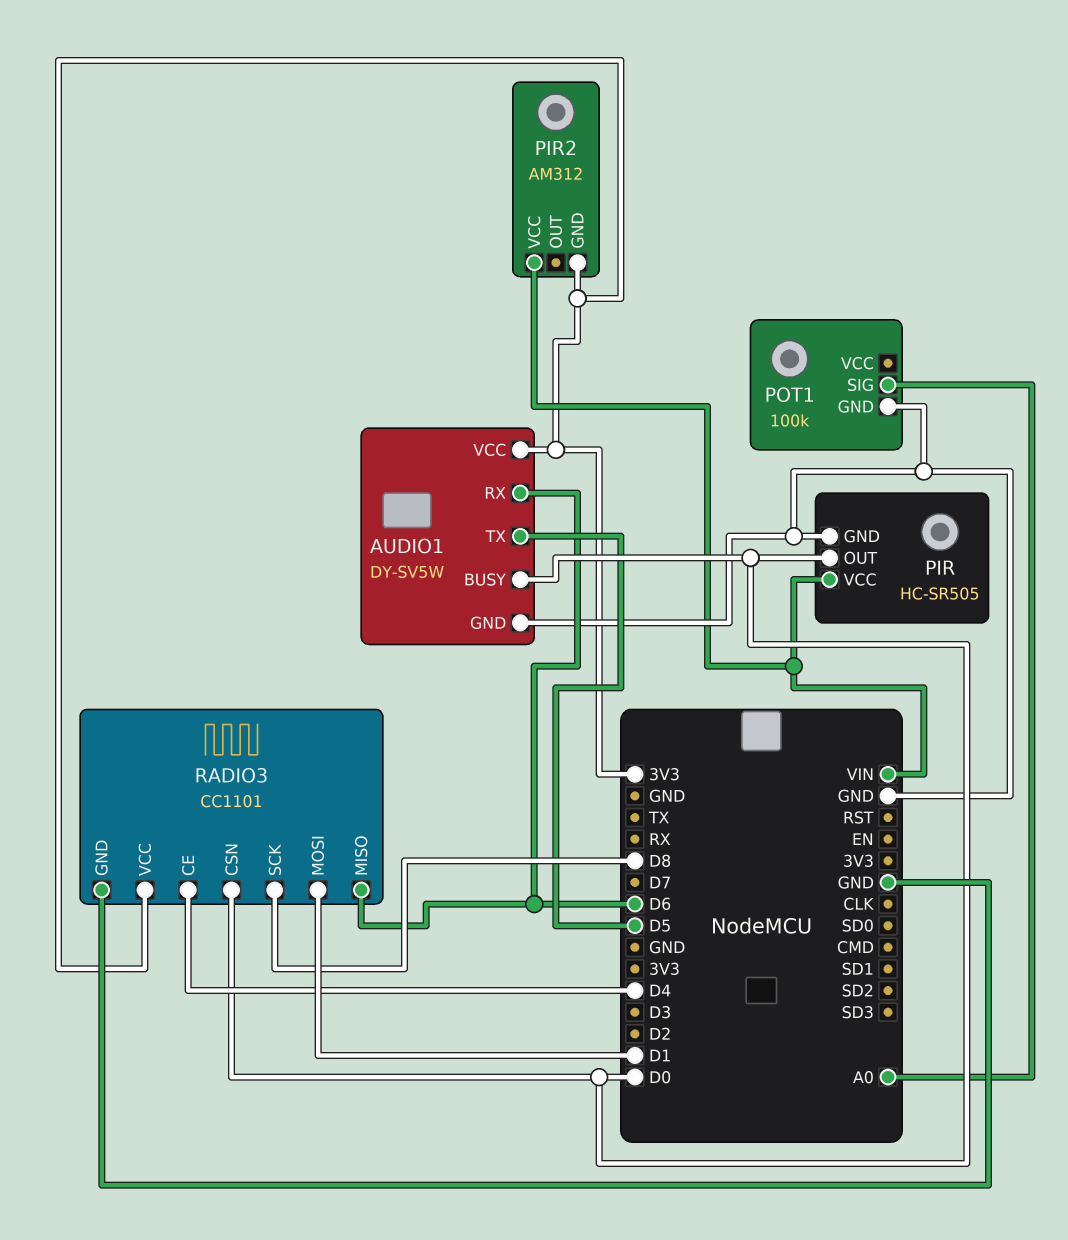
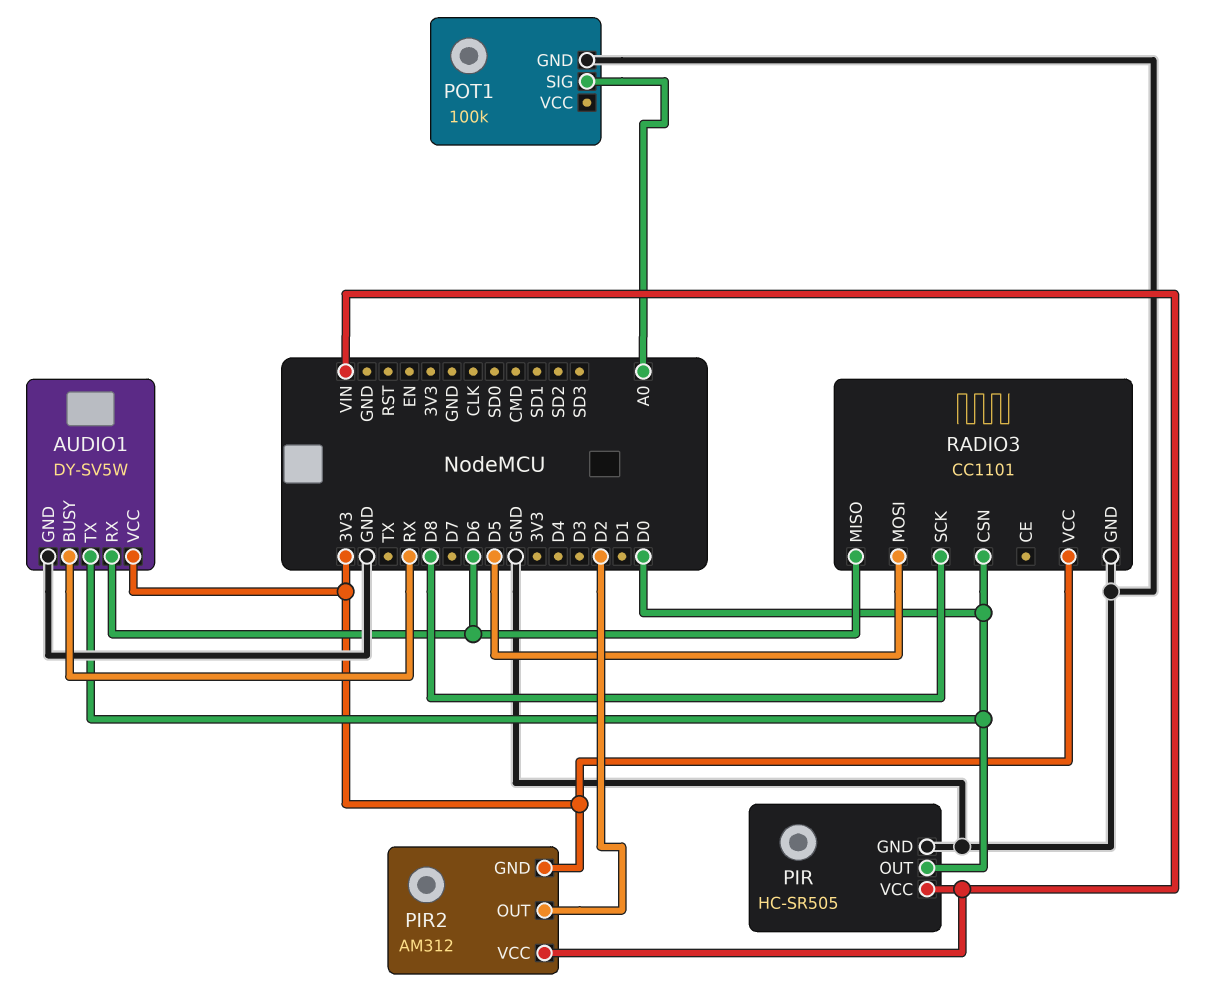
AUDIO1 pin BUSY: D0 -> RX
AUDIO1 pin TX: D5 -> D0
PIR2 pin OUT: none -> D2
RADIO3 pin CE: D4 -> none
RADIO3 pin MOSI: D1 -> D5

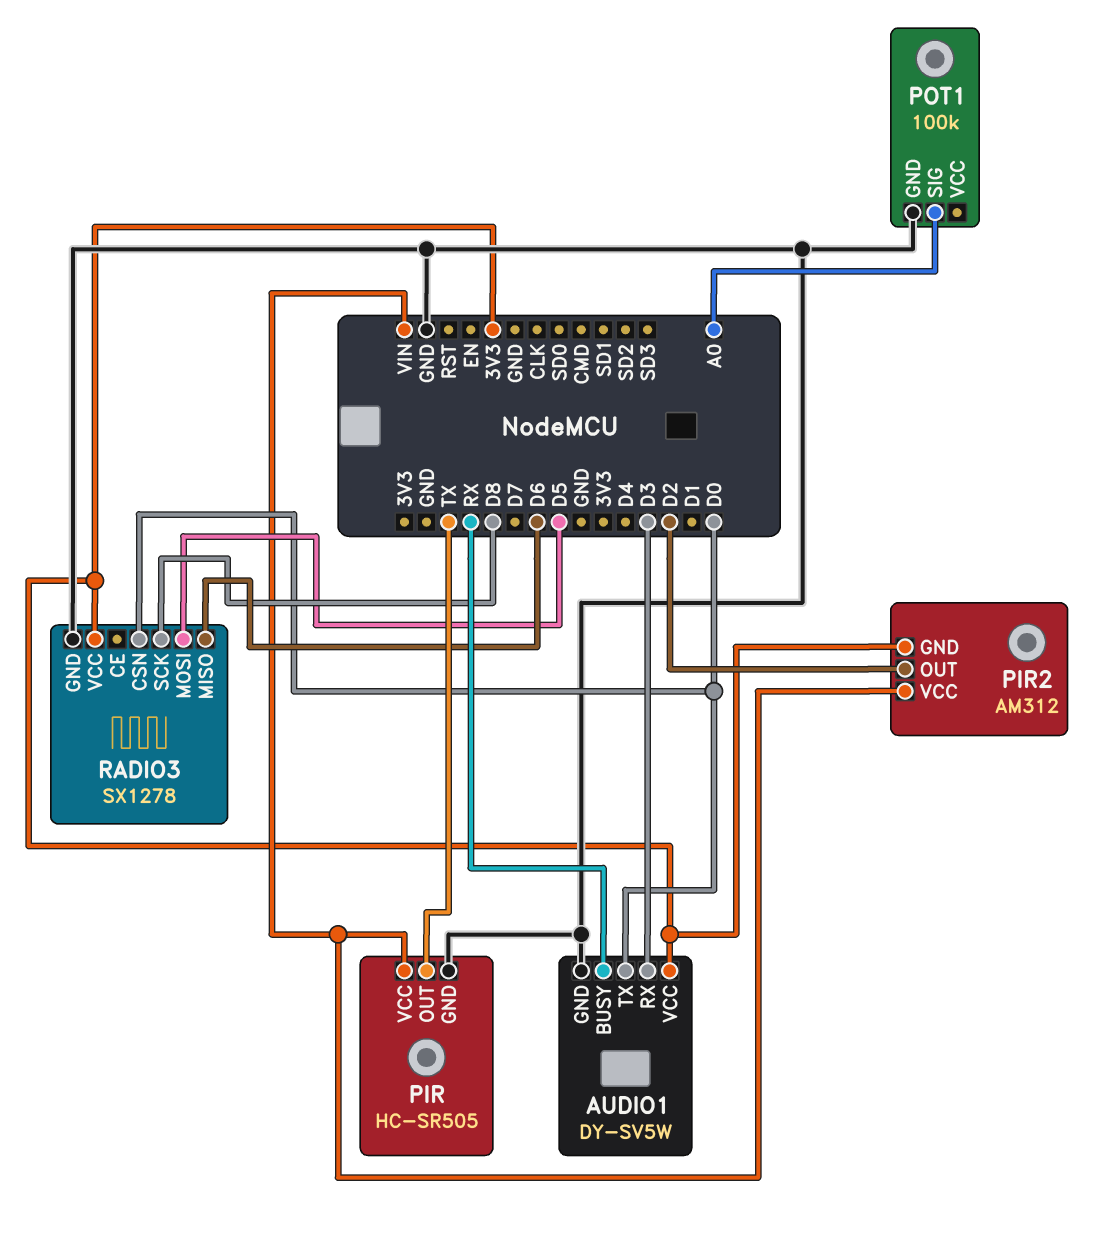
AUDIO1 pin RX: D6 -> D3
PIR pin OUT: D0 -> TX
RADIO3: CC1101 -> SX1278

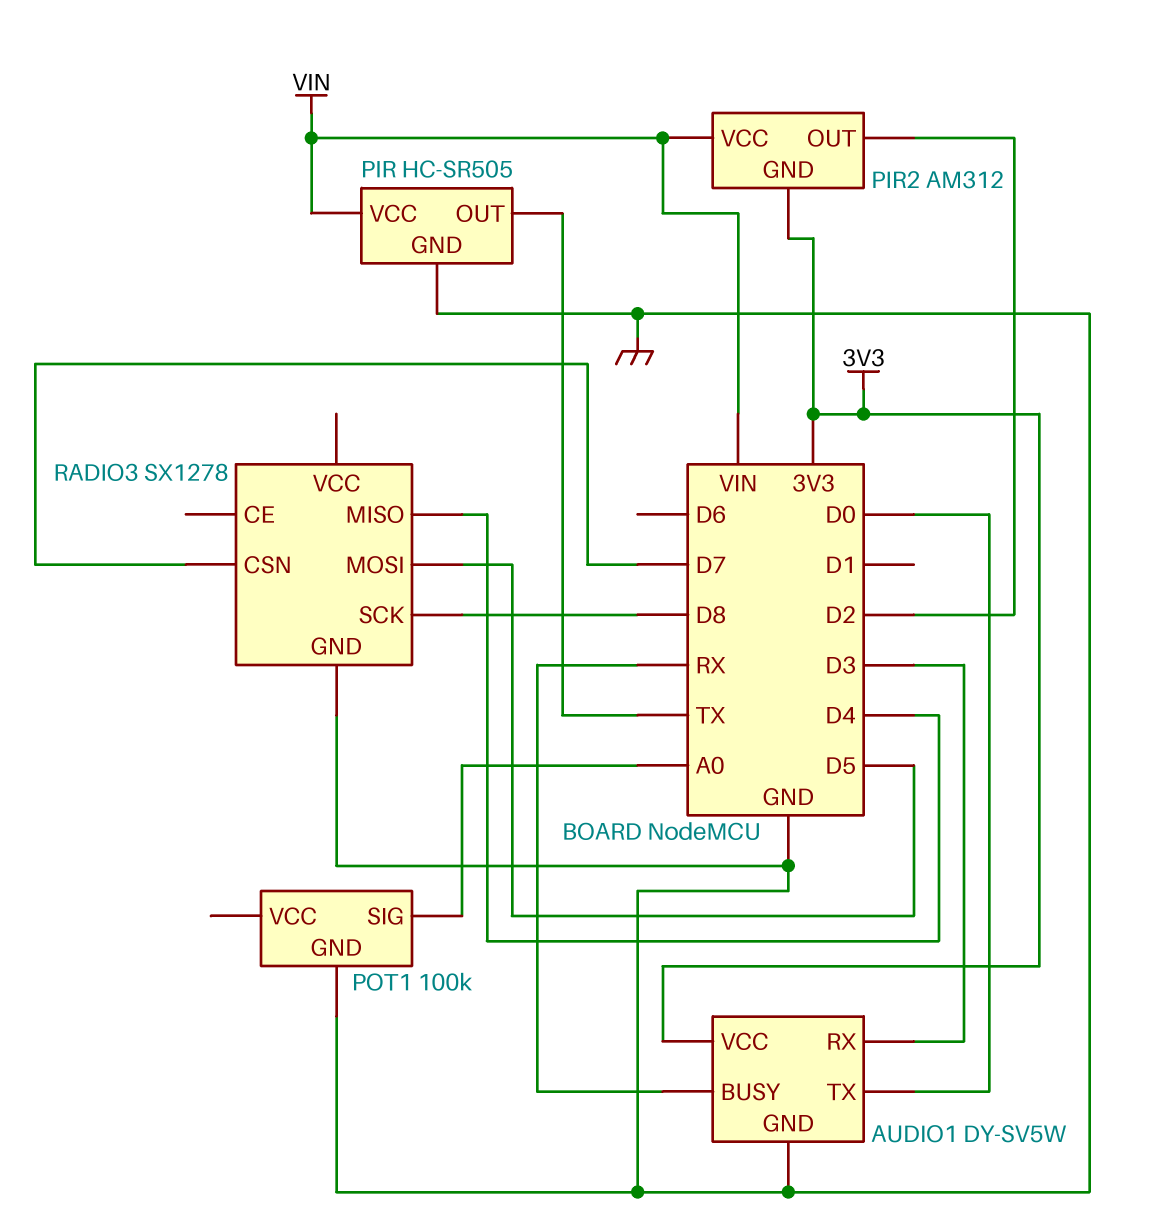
RADIO3 pin CSN: D0 -> D7
RADIO3 pin MISO: D6 -> D4
RADIO3 pin VCC: 3V3 -> none

